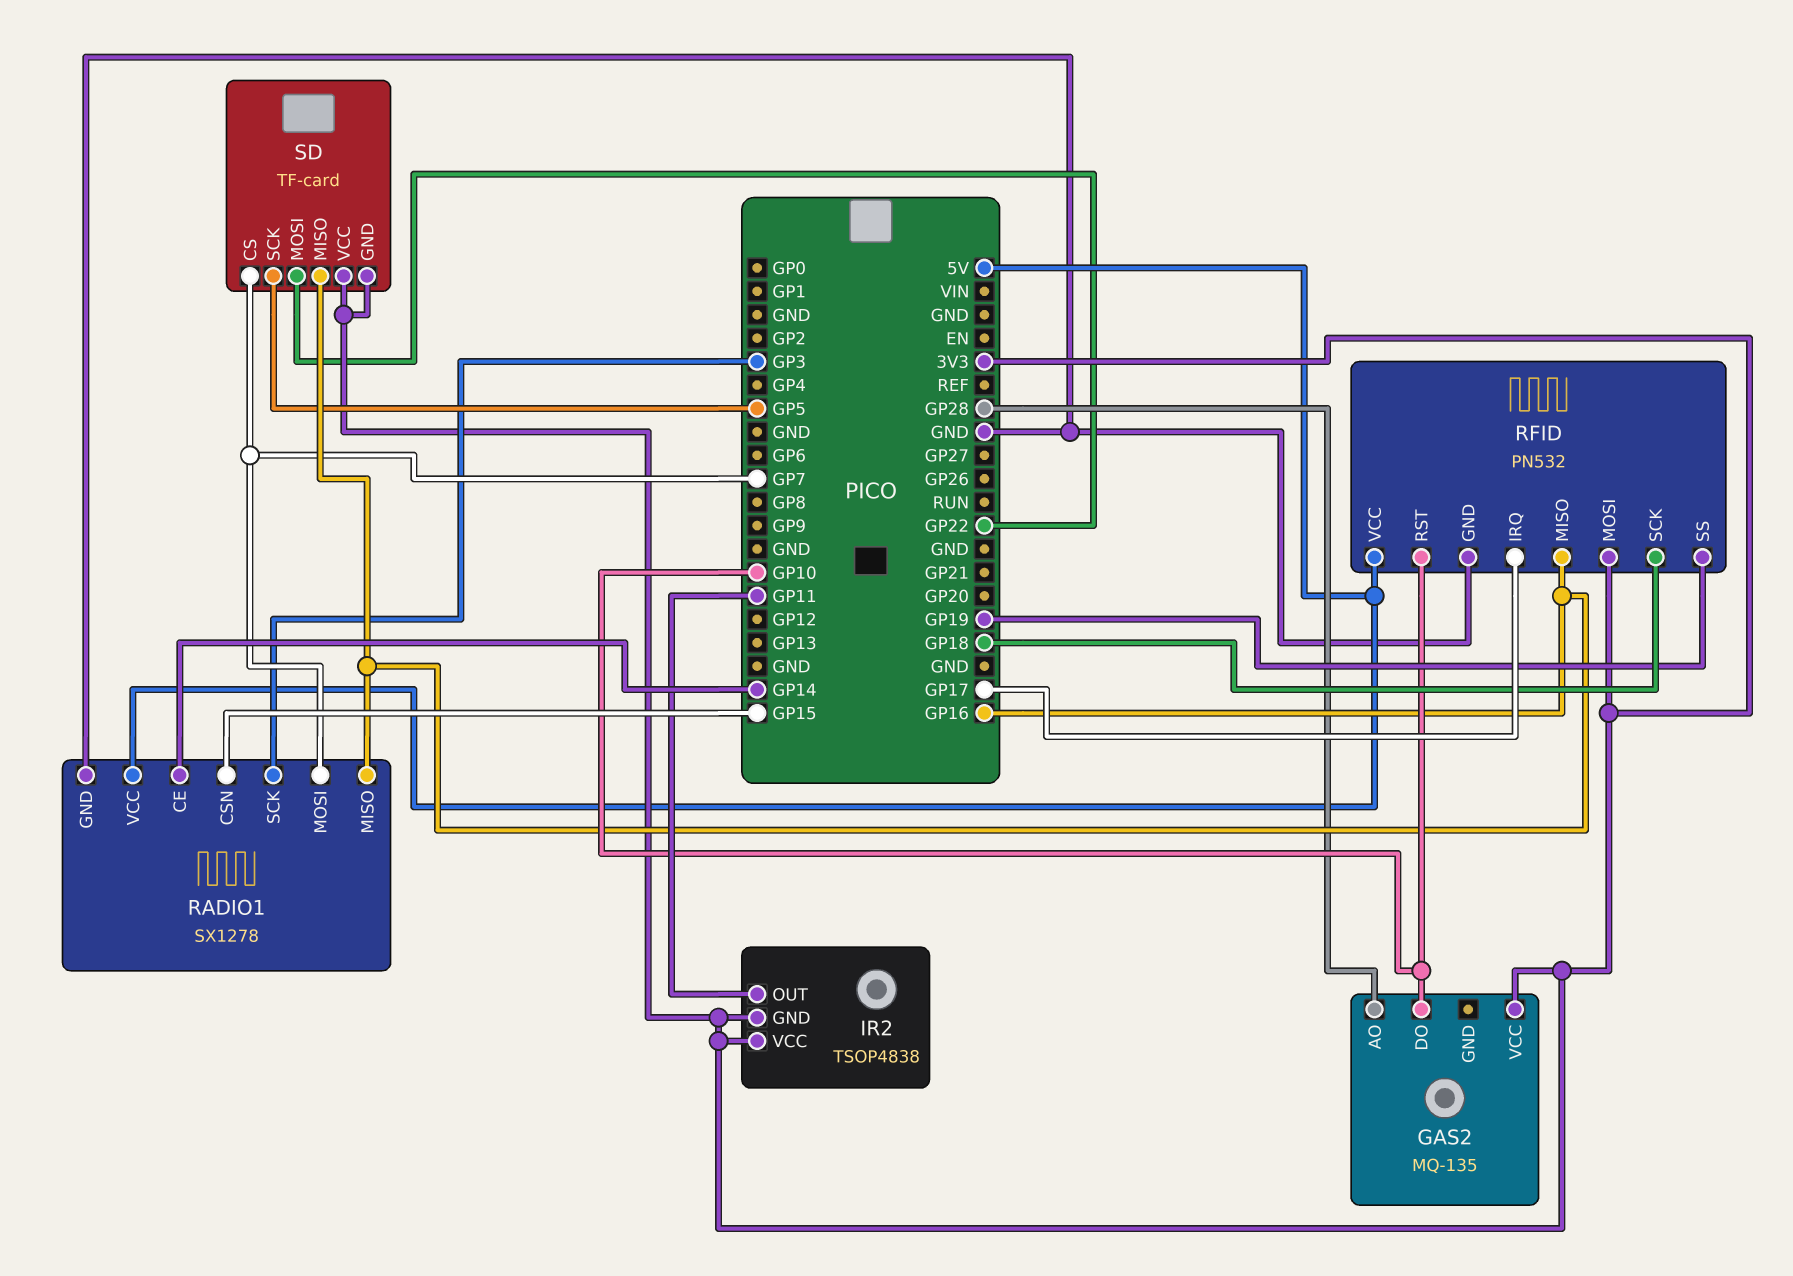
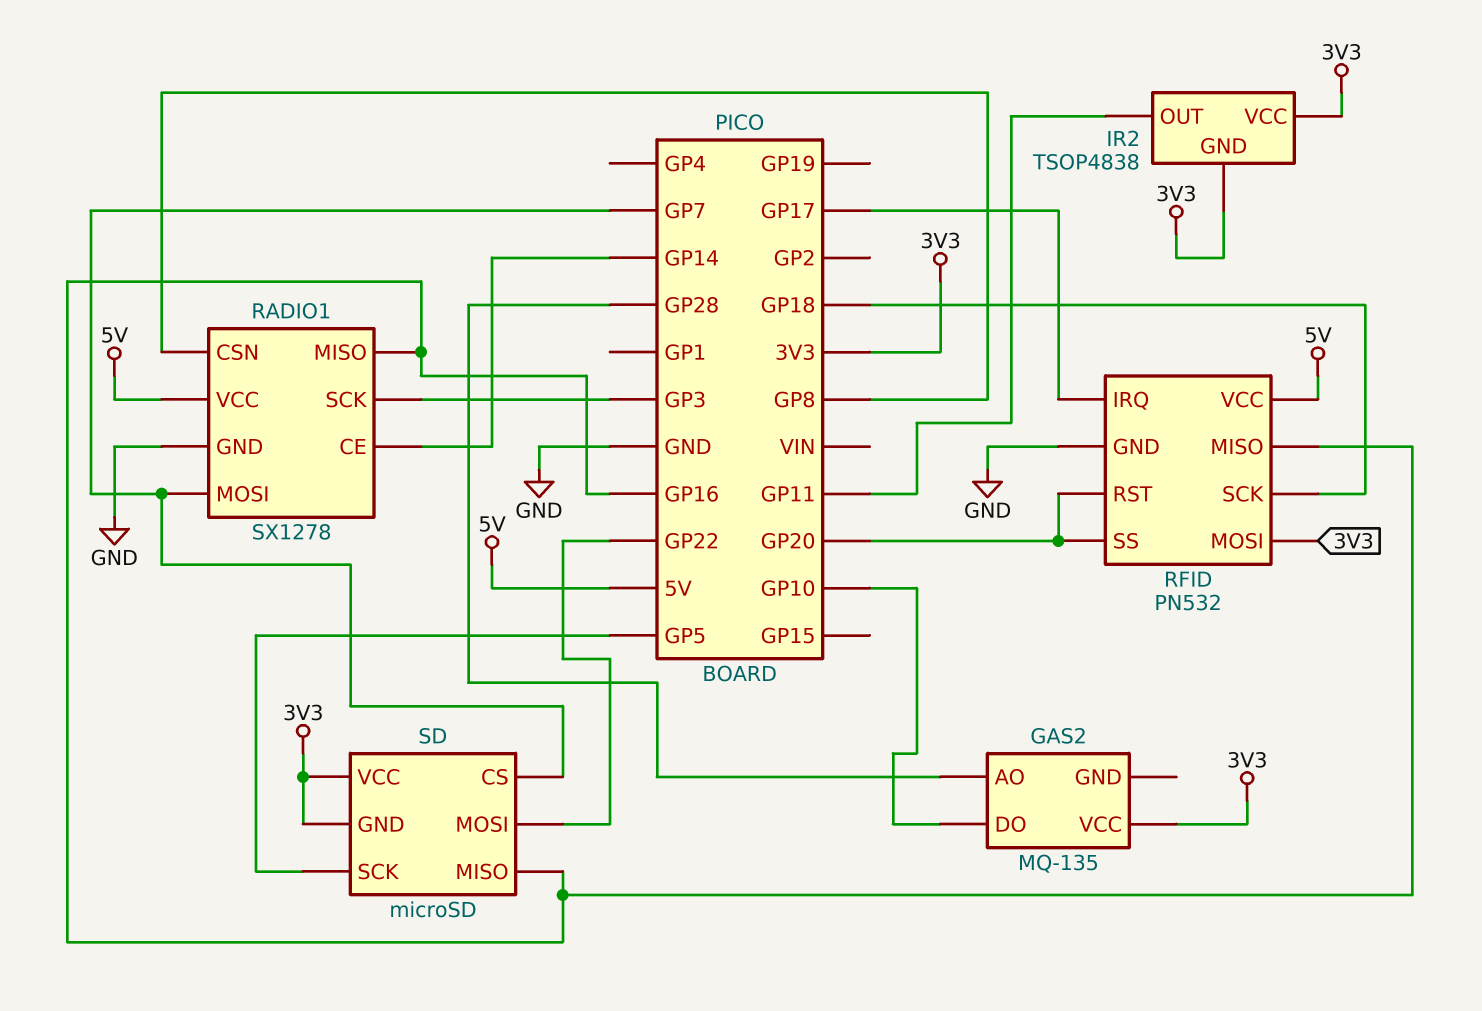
RADIO1 pin CSN: GP15 -> GP8
RFID pin RST: GP10 -> GP20
RFID pin SS: GP19 -> GP20
SD: TF-card -> microSD

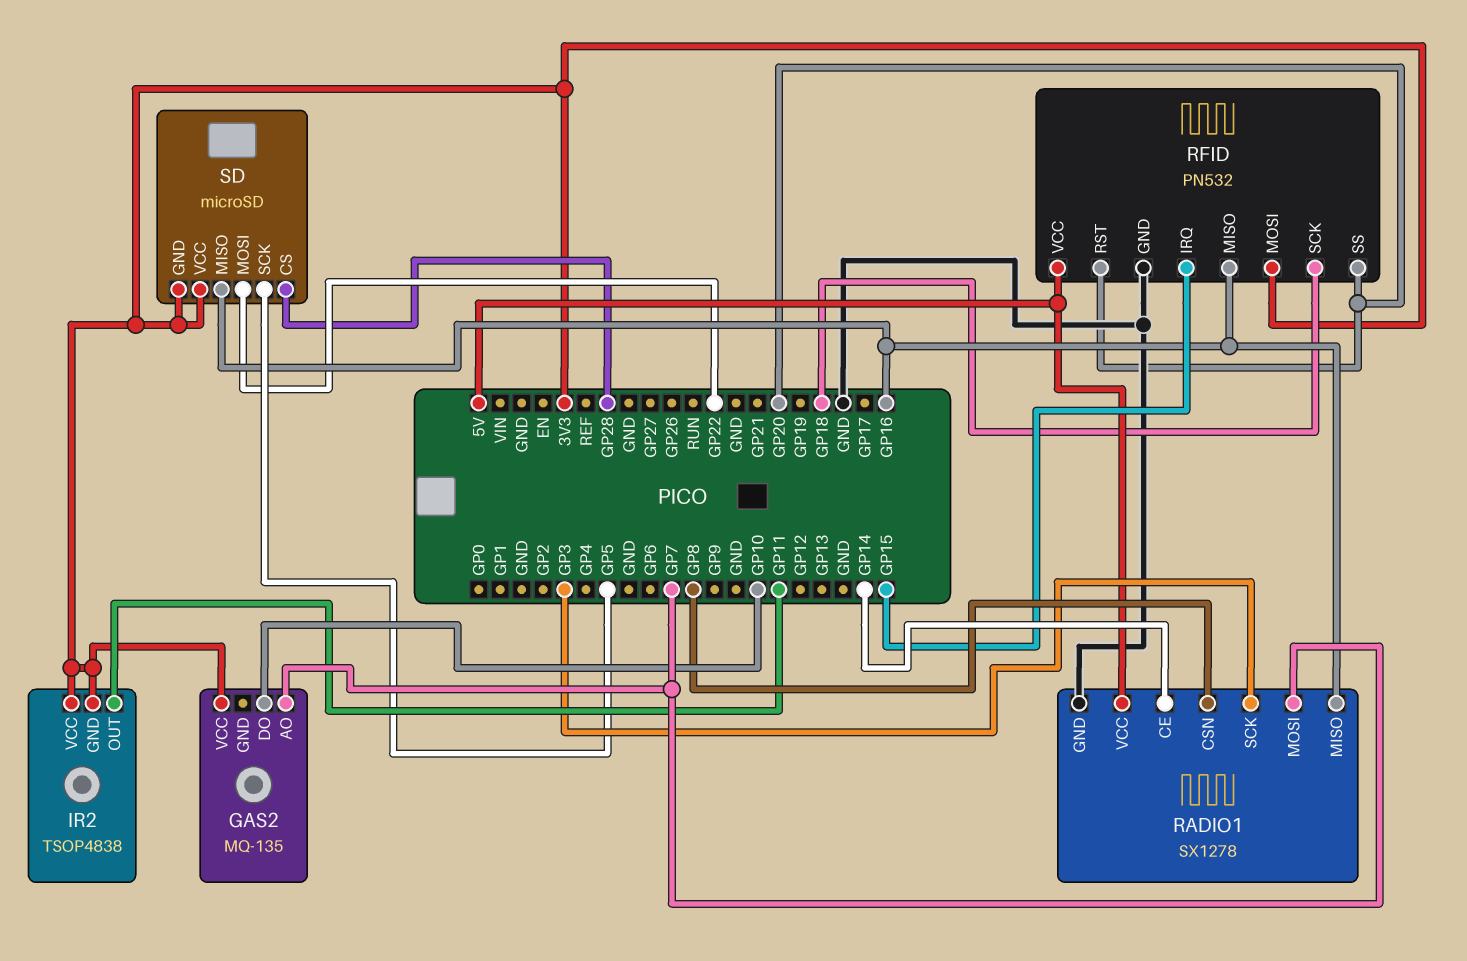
GAS2 pin AO: GP28 -> GP7
RFID pin IRQ: GP17 -> GP15
SD pin CS: GP7 -> GP28

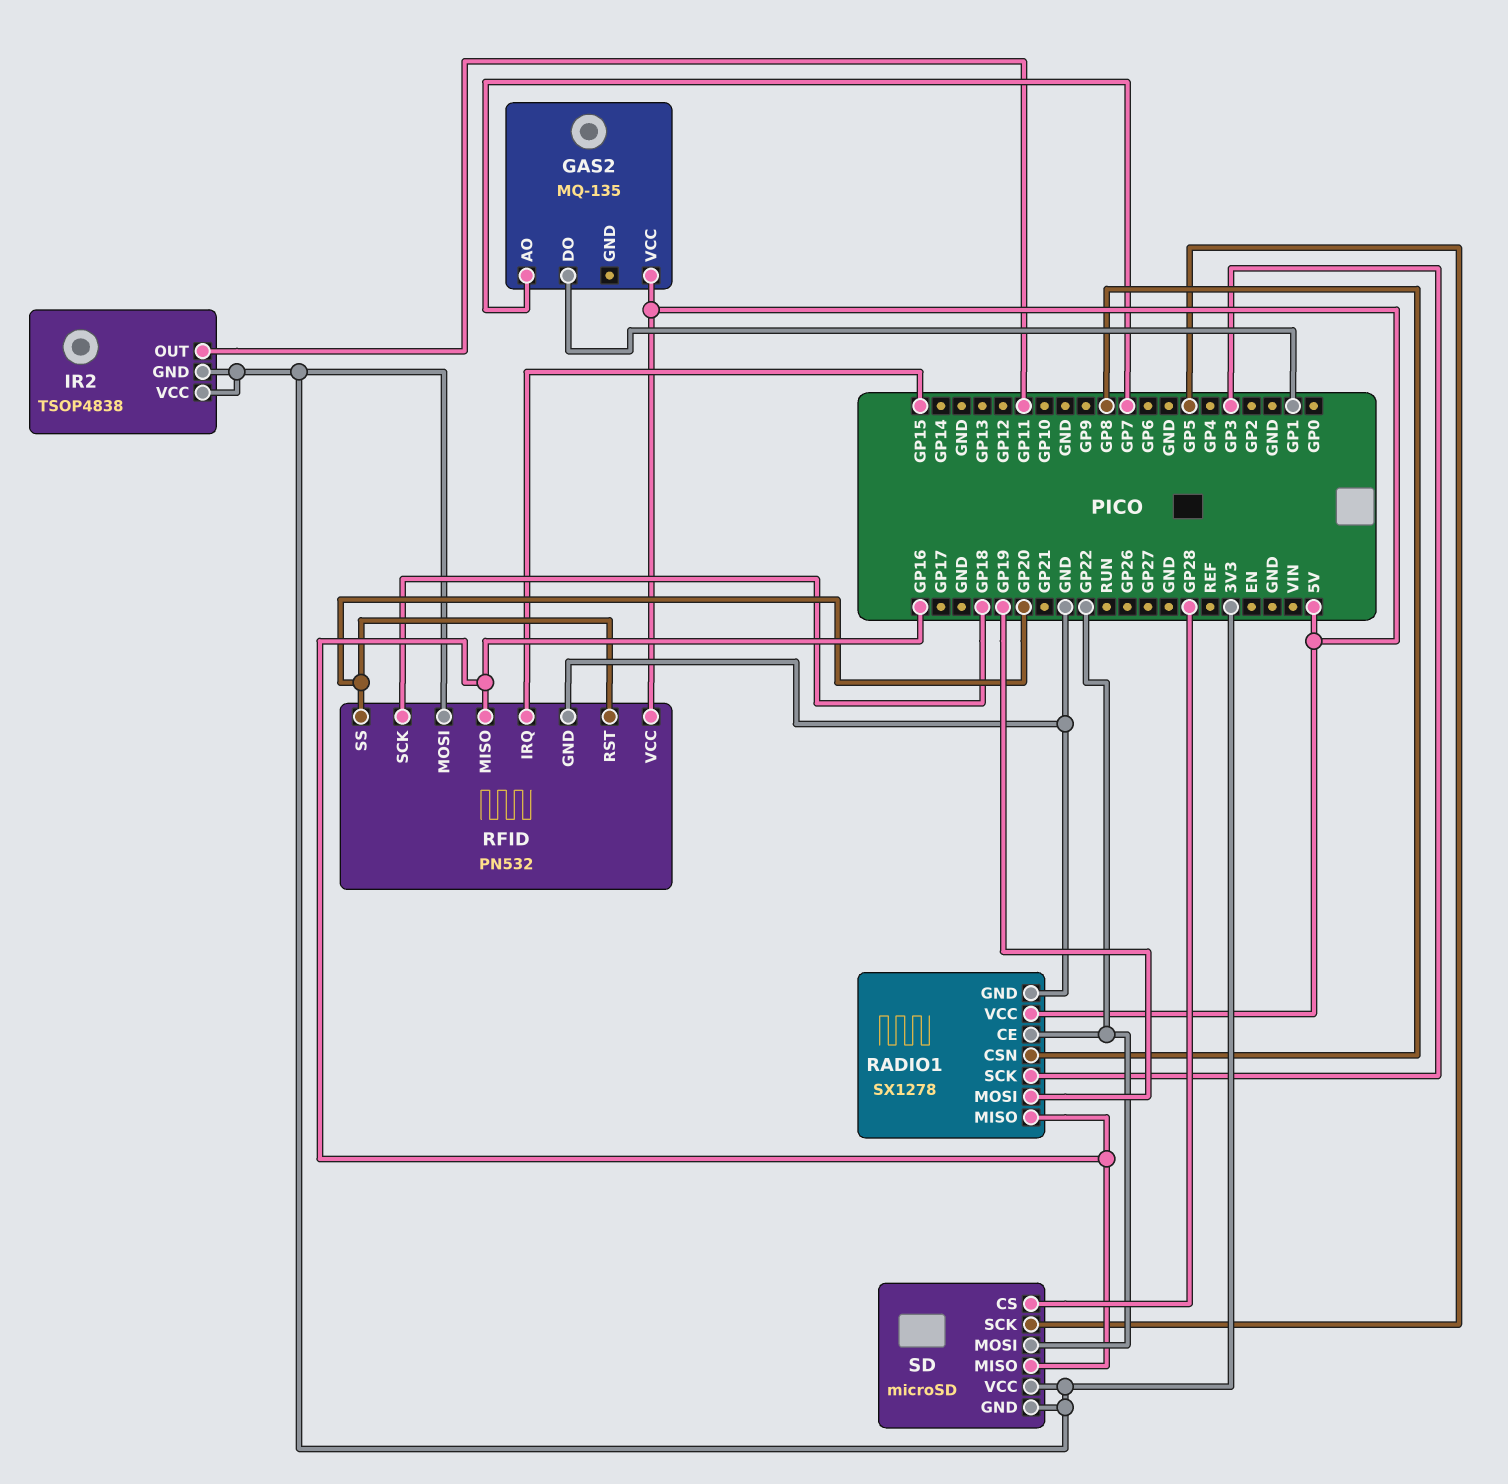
GAS2 pin DO: GP10 -> GP1
GAS2 pin VCC: 3V3 -> 5V
RADIO1 pin CE: GP14 -> GP22
RADIO1 pin MOSI: GP7 -> GP19

